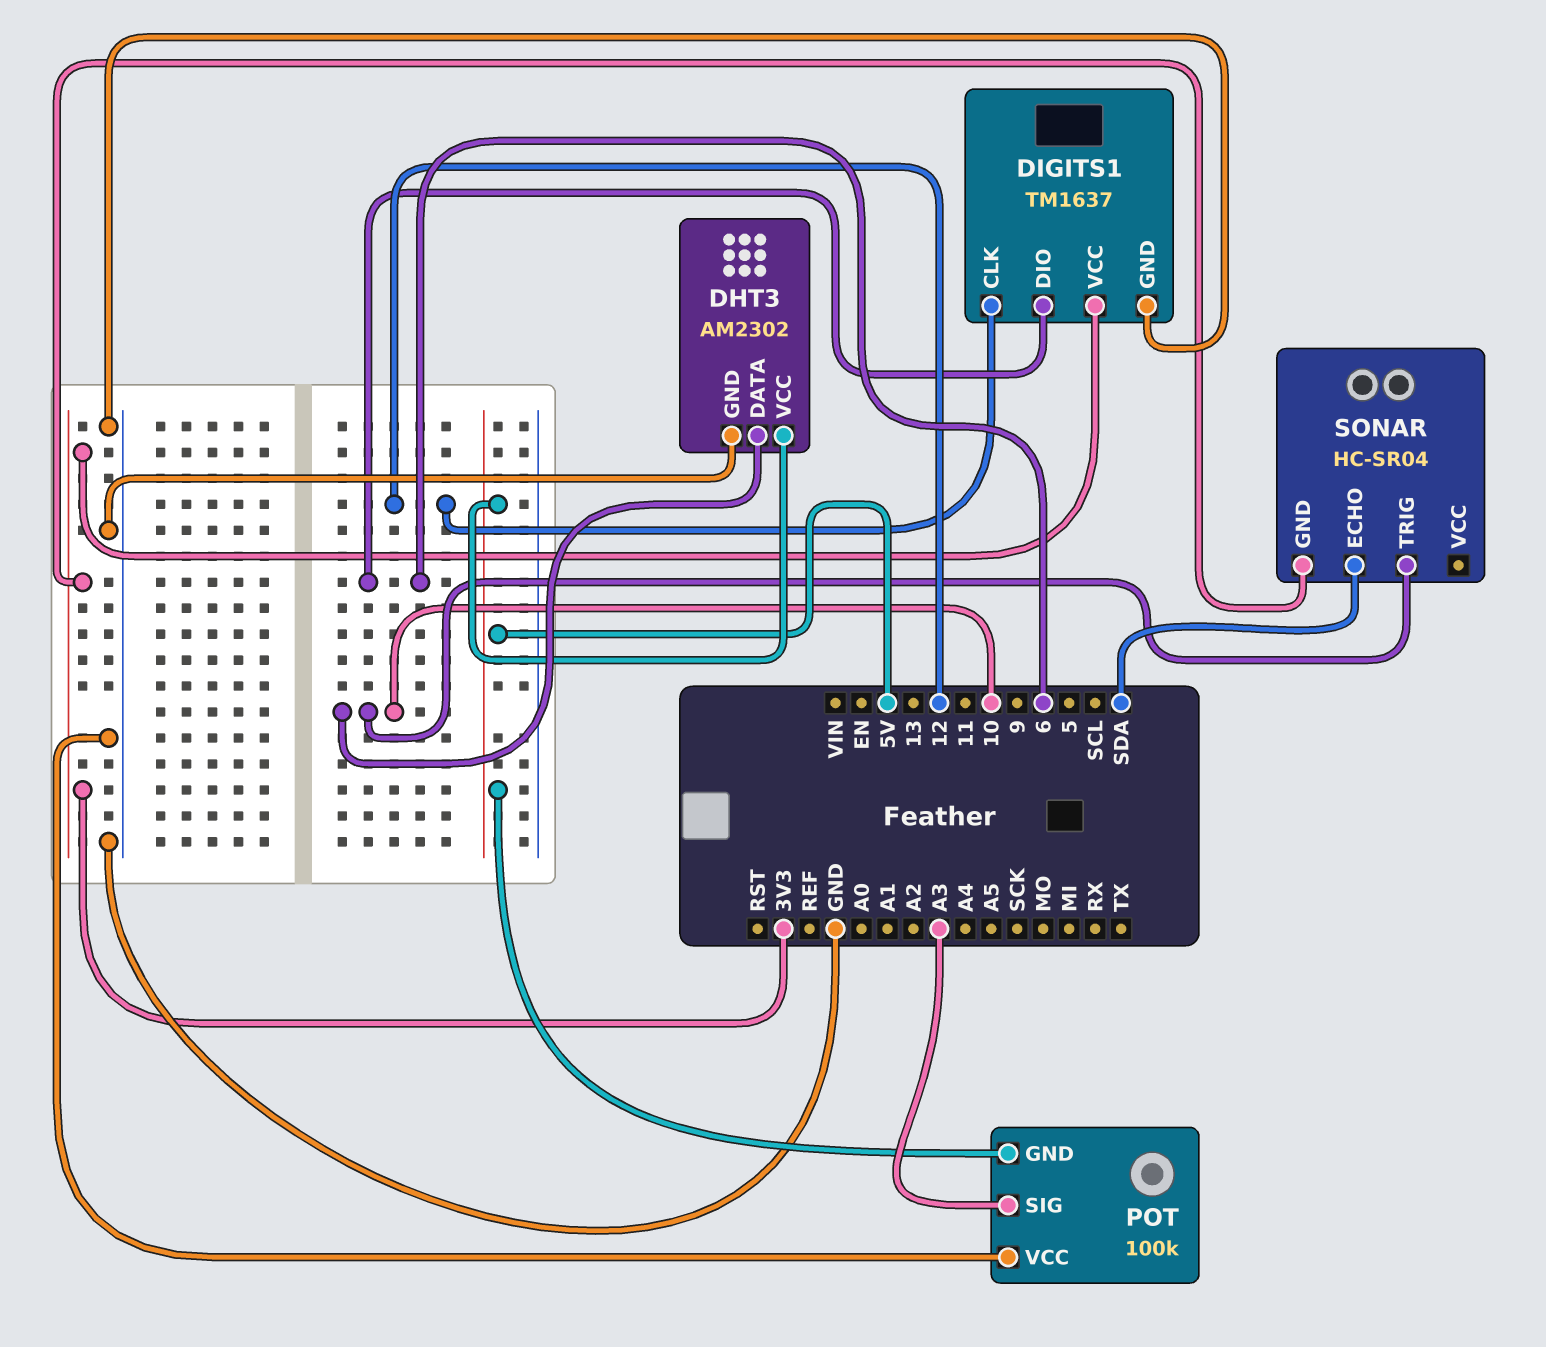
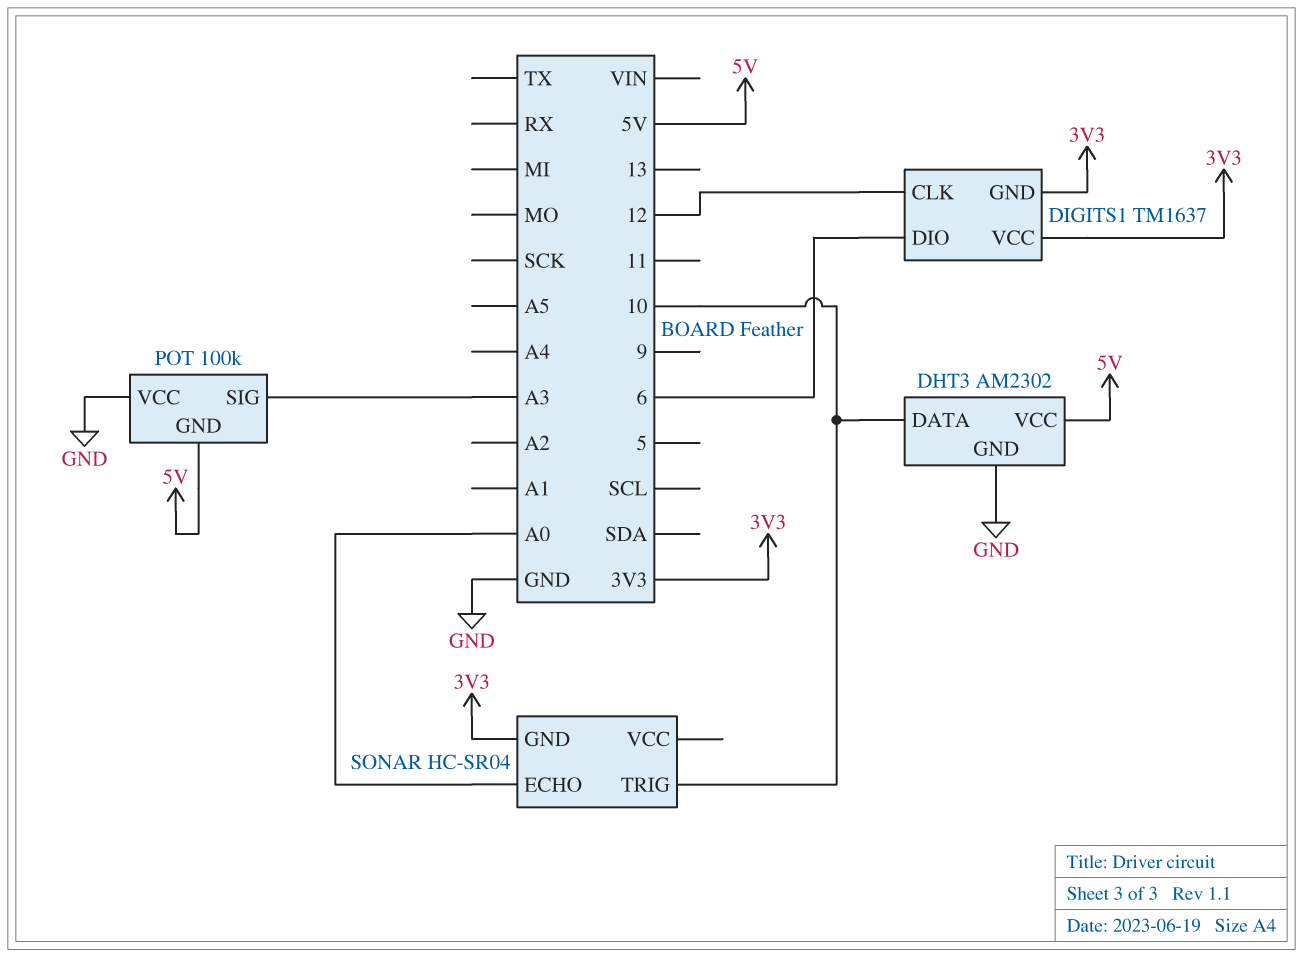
DIGITS1 pin GND: GND -> 3V3
SONAR pin ECHO: SDA -> A0

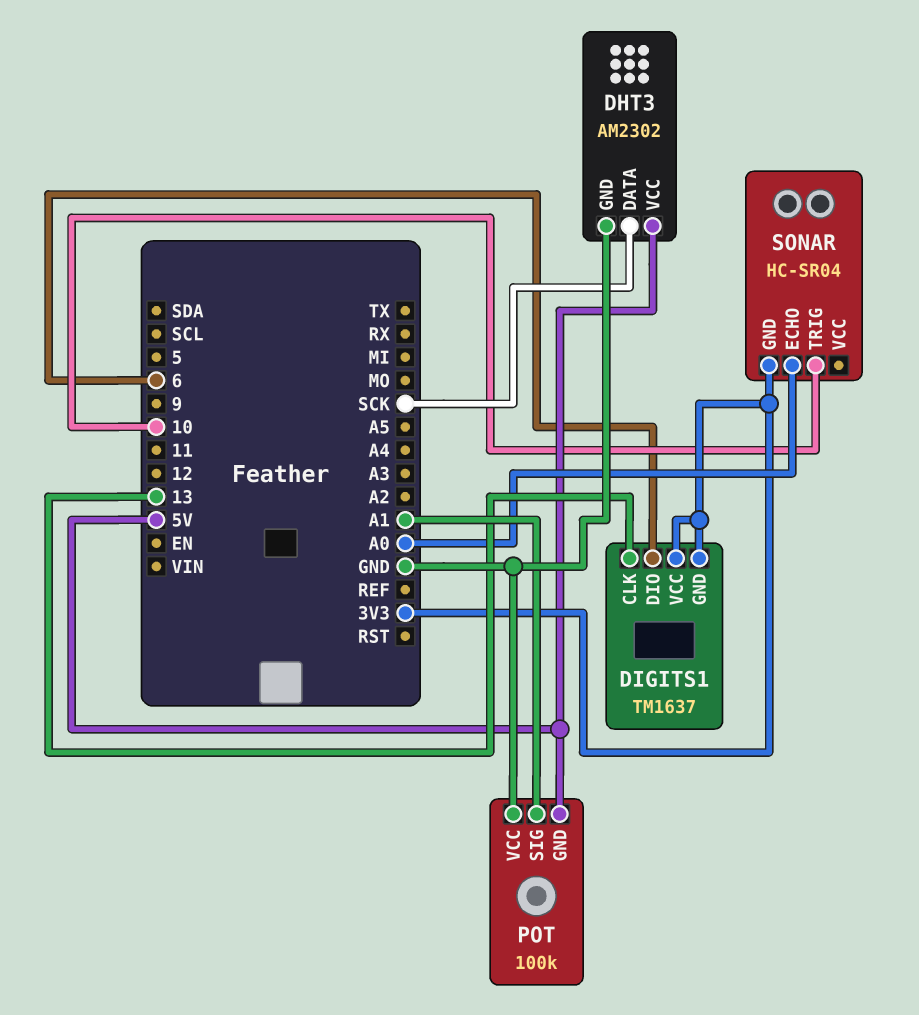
DHT3 pin DATA: 10 -> SCK
DIGITS1 pin CLK: 12 -> 13
POT pin SIG: A3 -> A1

